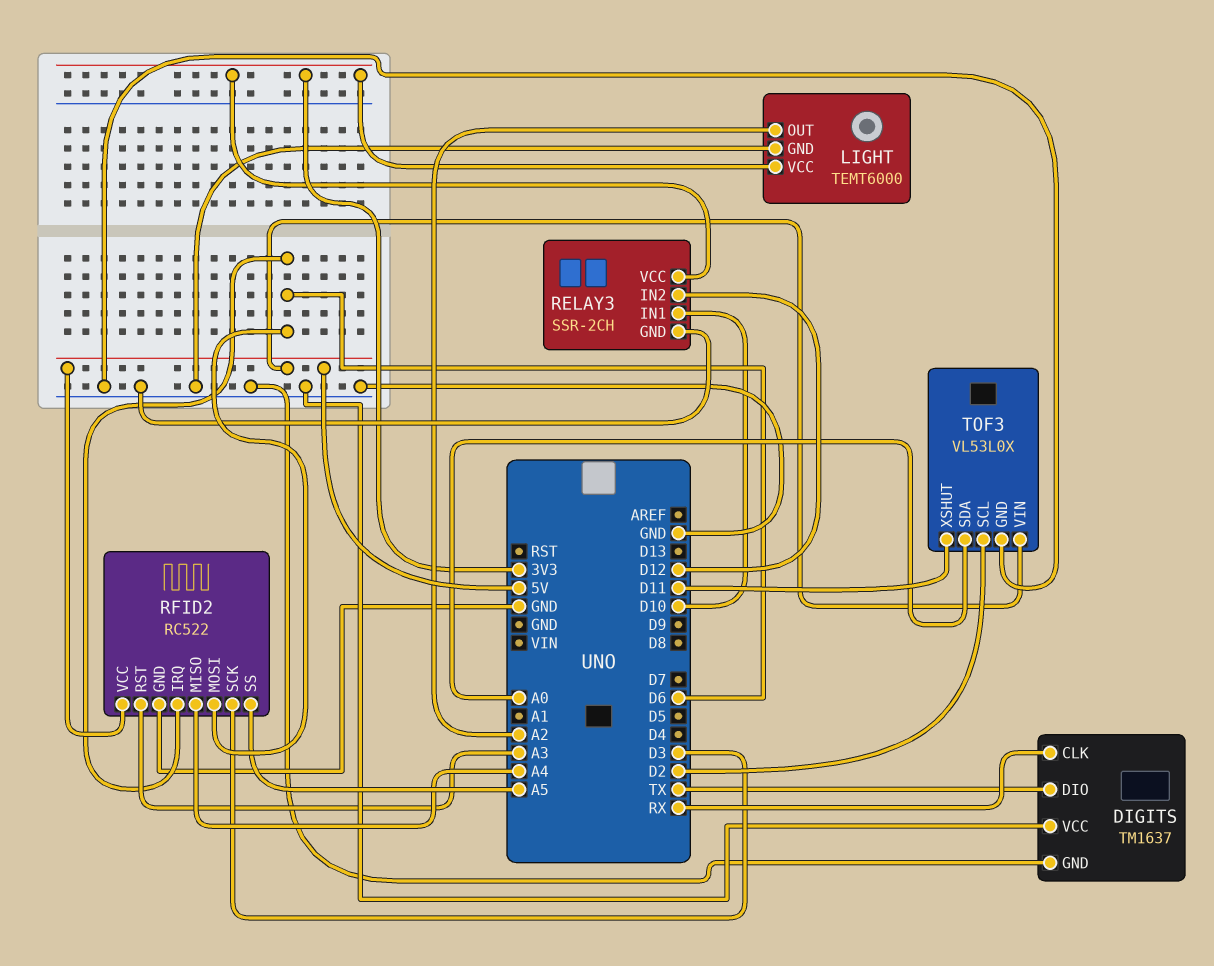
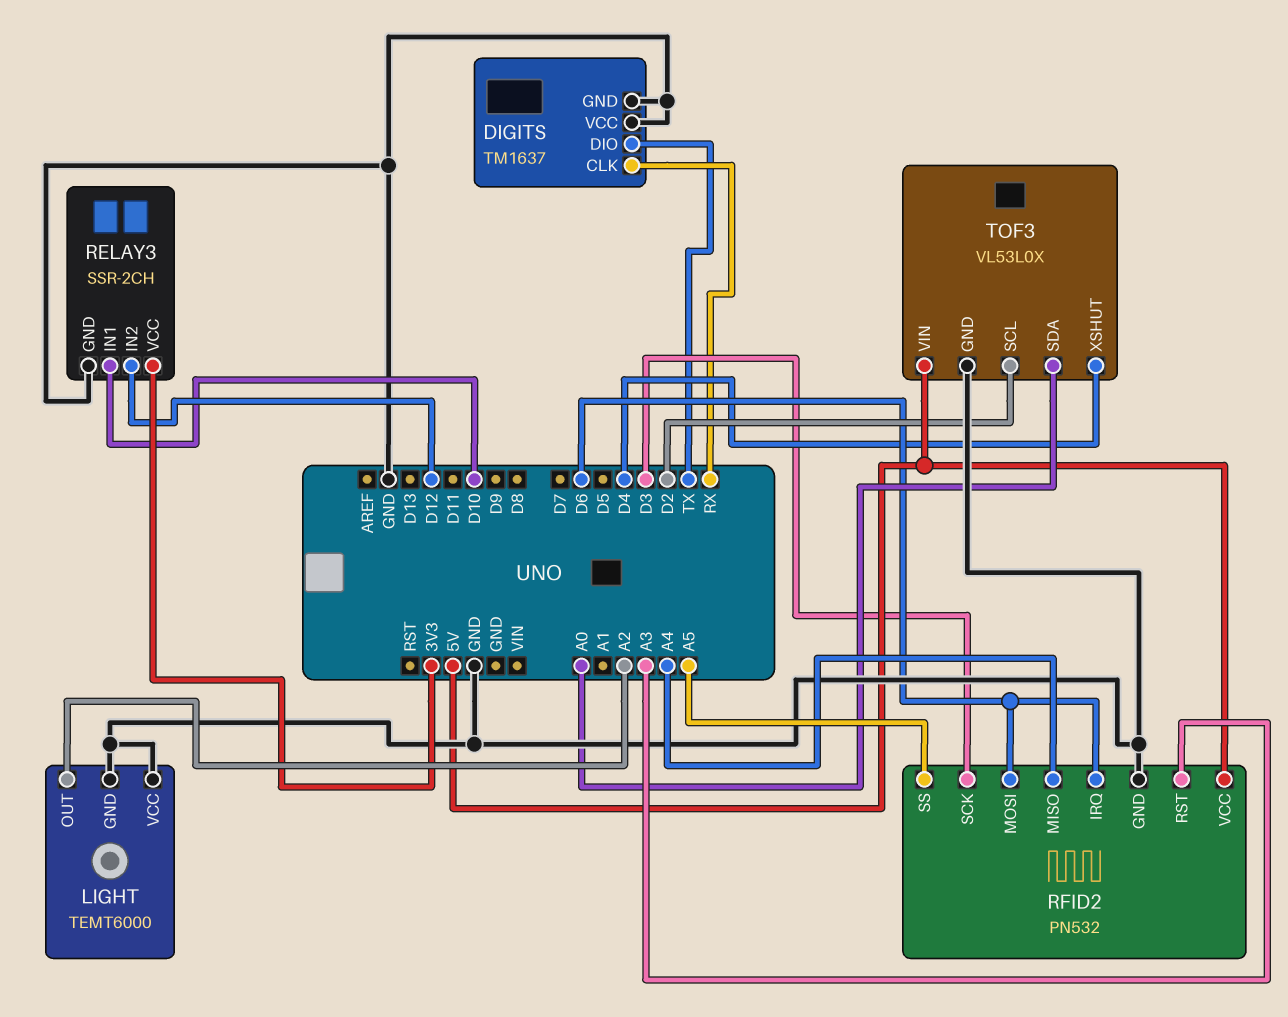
LIGHT pin VCC: 3V3 -> GND
RFID2: RC522 -> PN532
TOF3 pin XSHUT: D11 -> D4

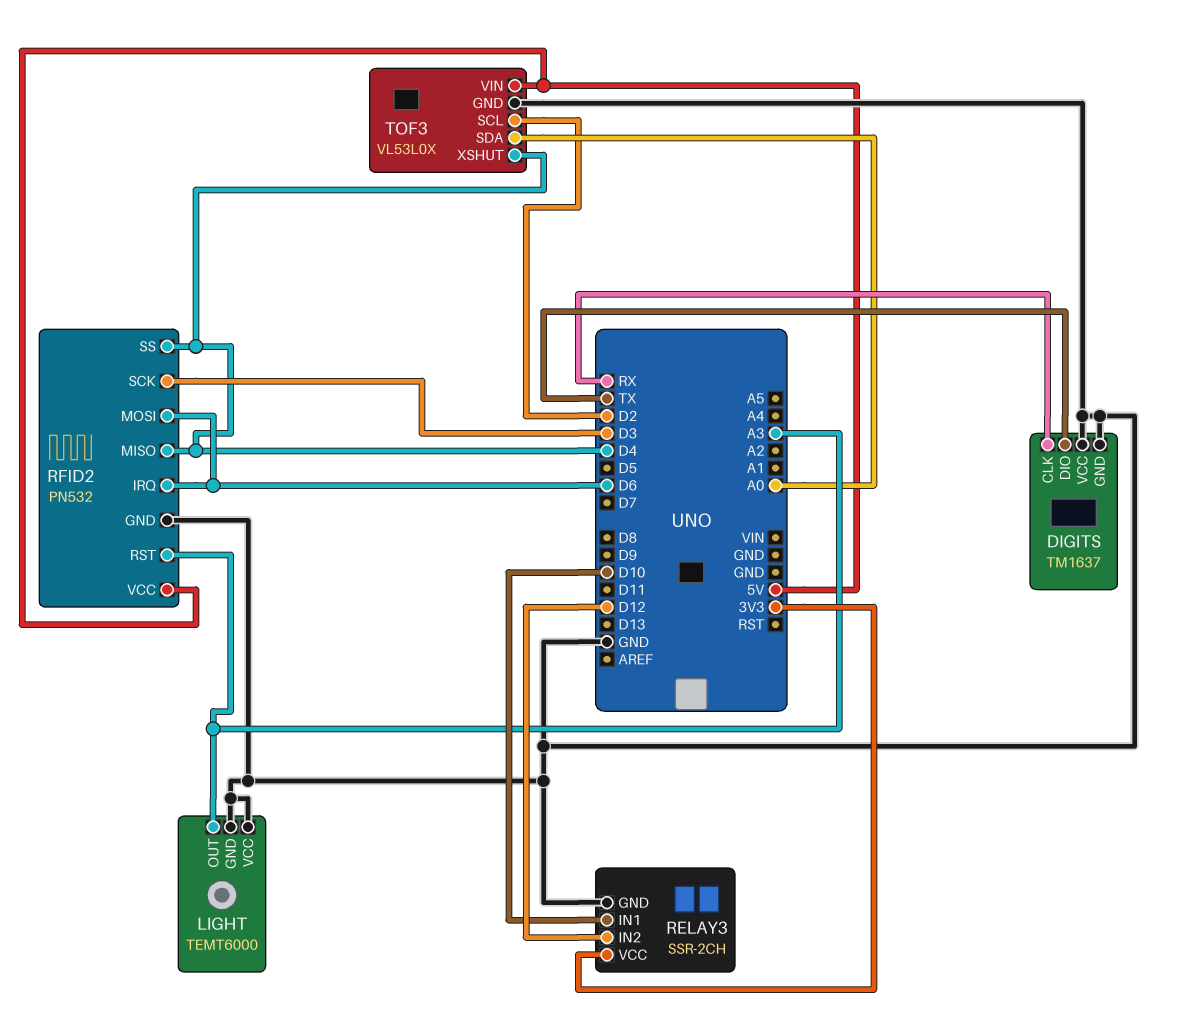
LIGHT pin OUT: A2 -> A3
RFID2 pin MISO: A4 -> D4
RFID2 pin SS: A5 -> D4

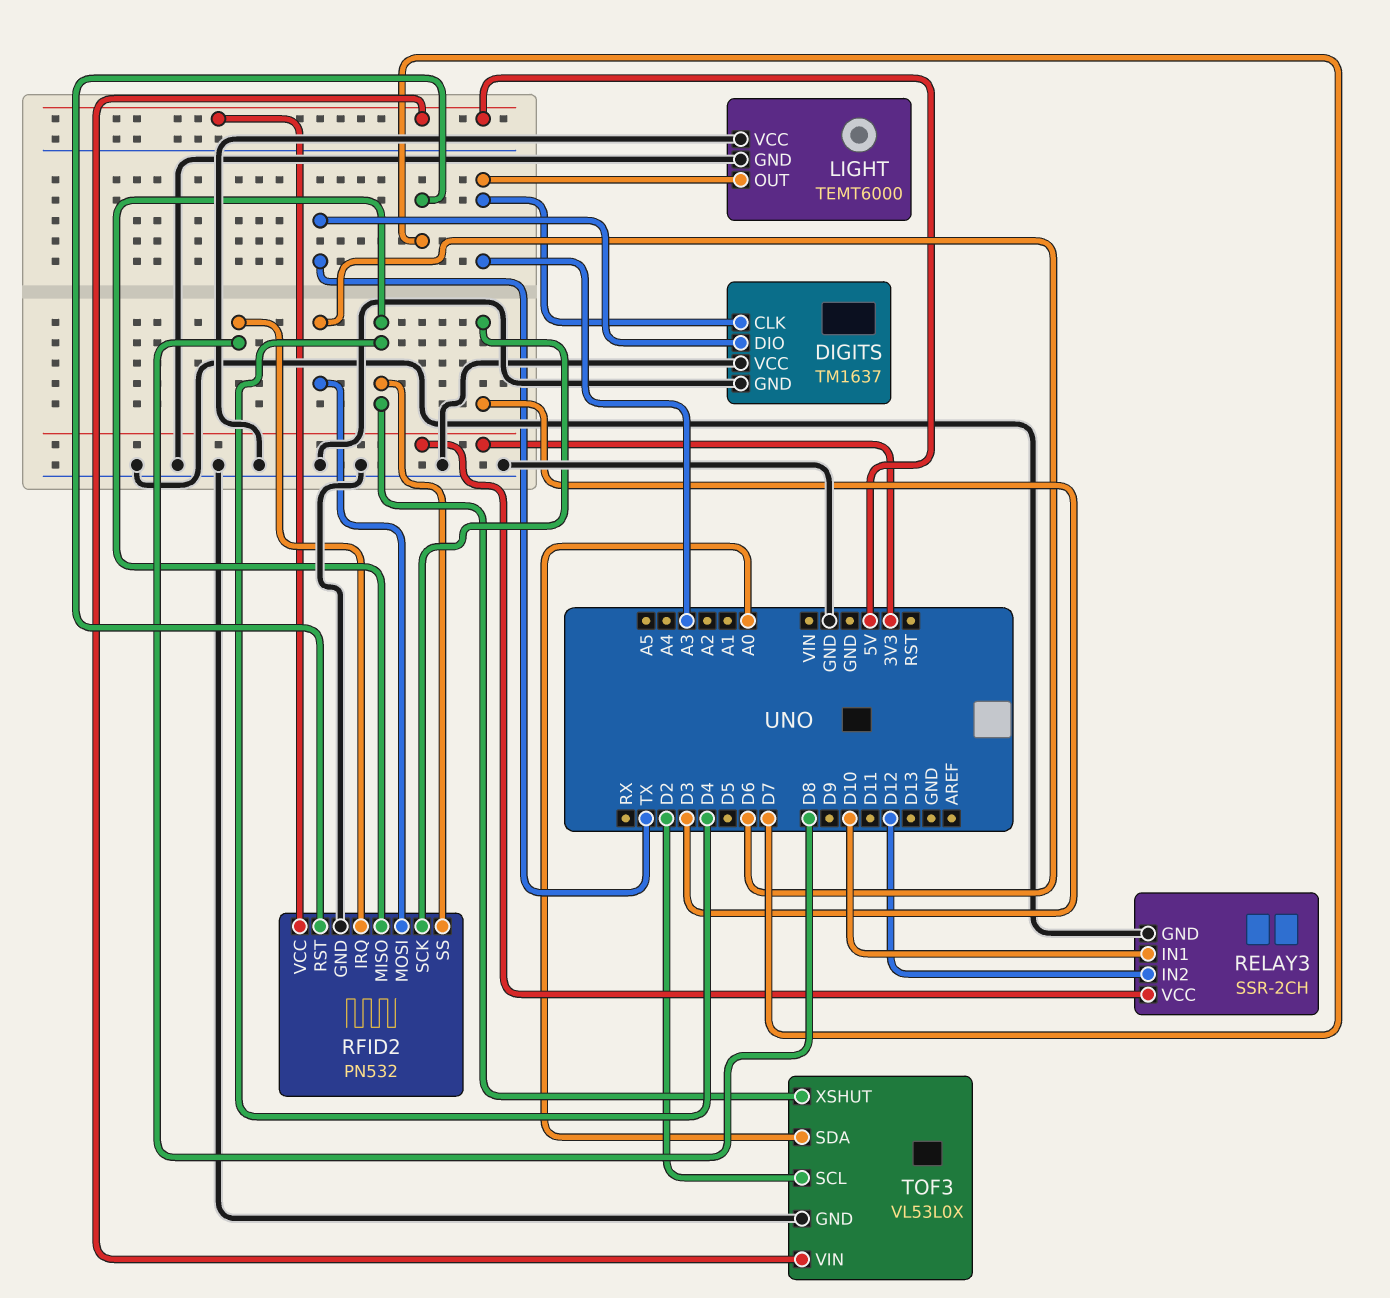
DIGITS pin CLK: RX -> A3
RFID2 pin IRQ: D6 -> D8
RFID2 pin RST: A3 -> D7

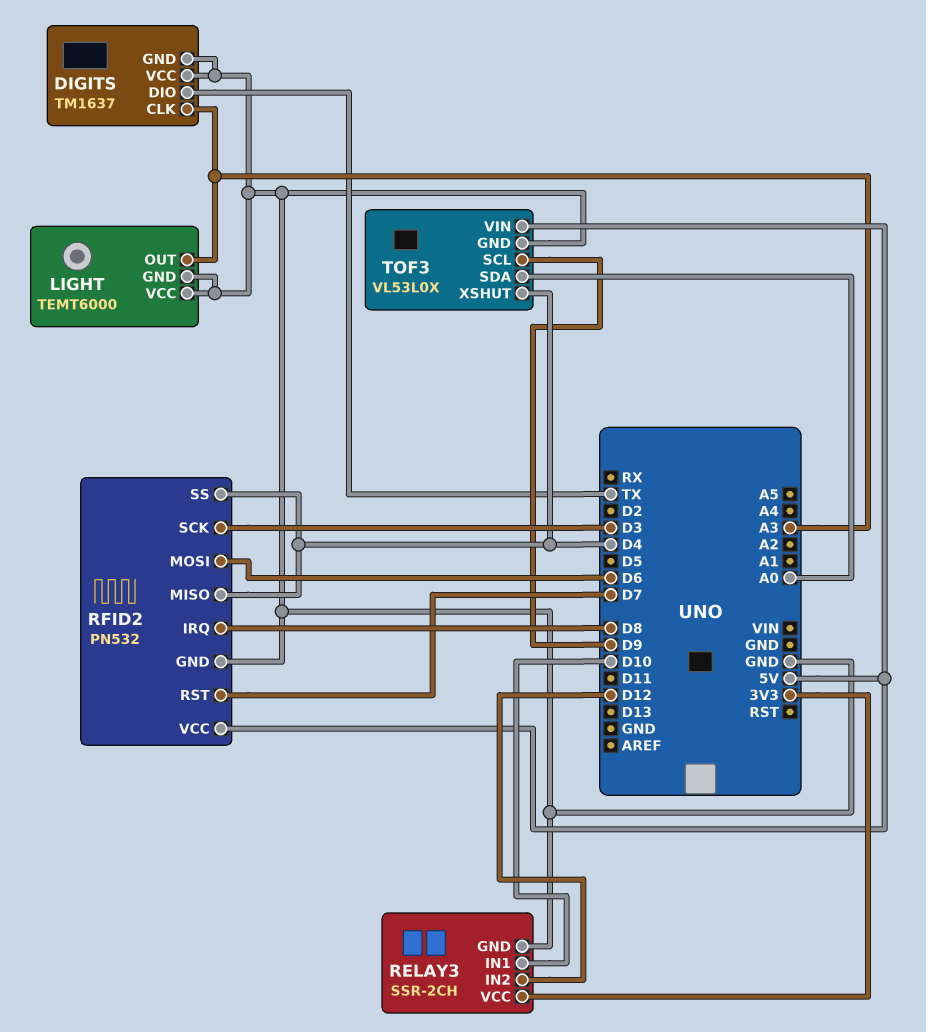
TOF3 pin SCL: D2 -> D9

